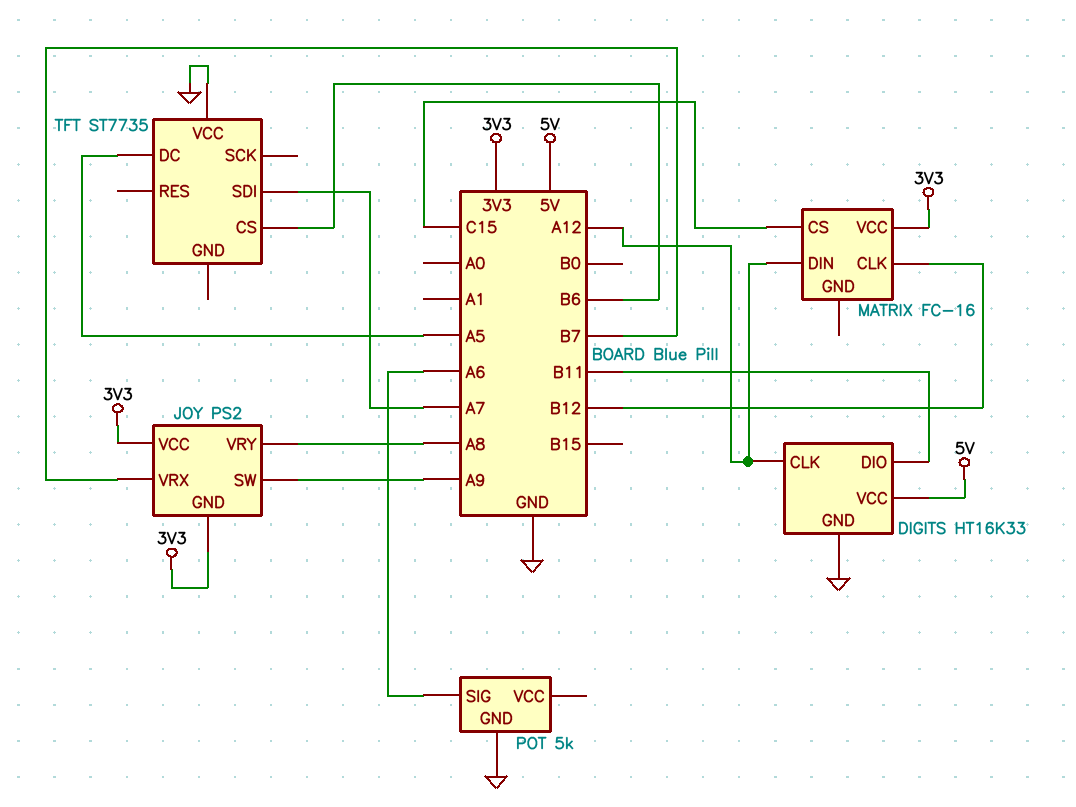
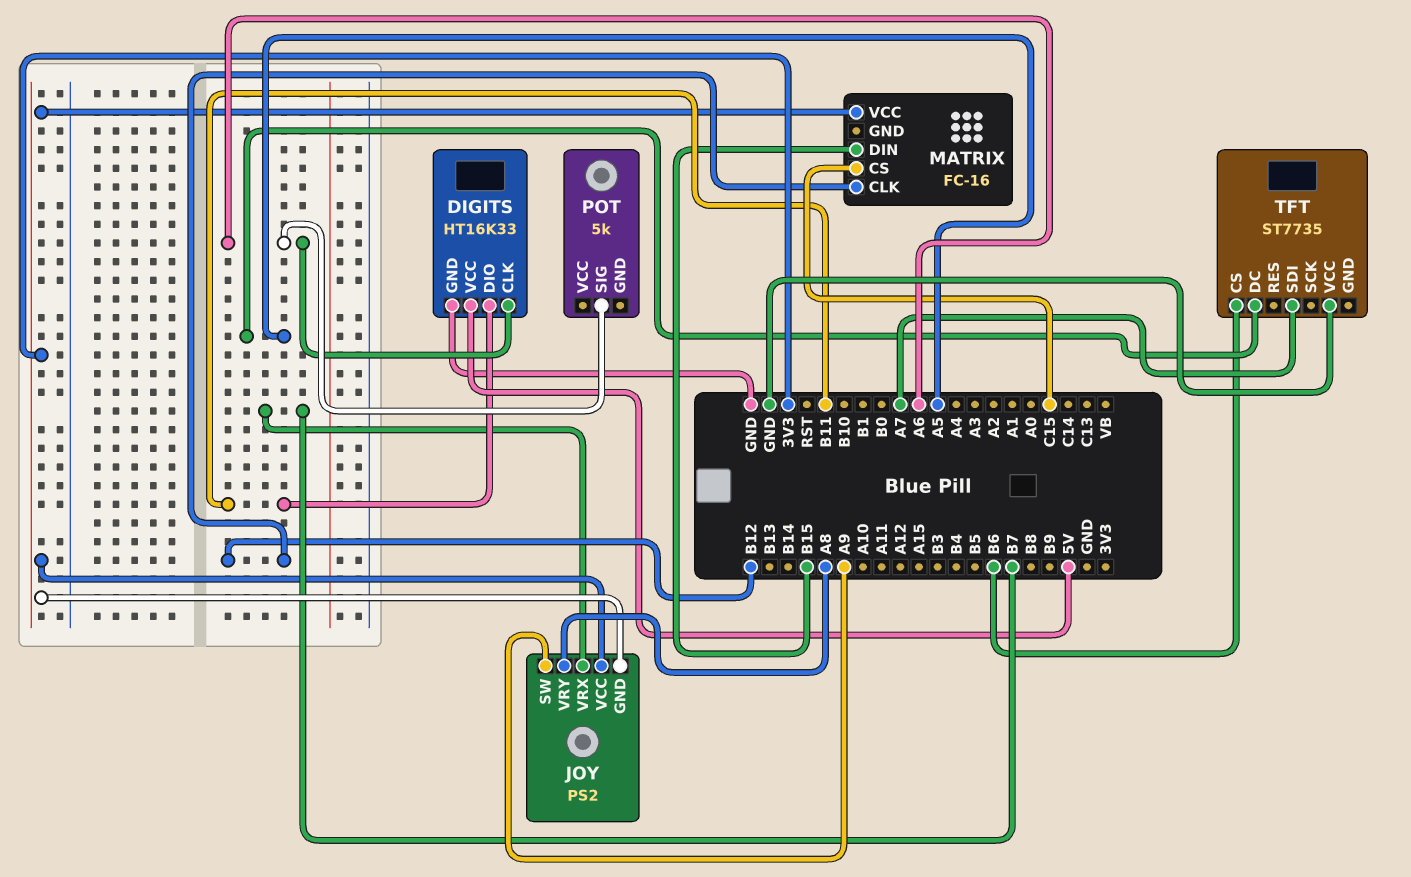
DIGITS pin CLK: A12 -> A6
MATRIX pin DIN: A12 -> B15
POT pin GND: GND -> none

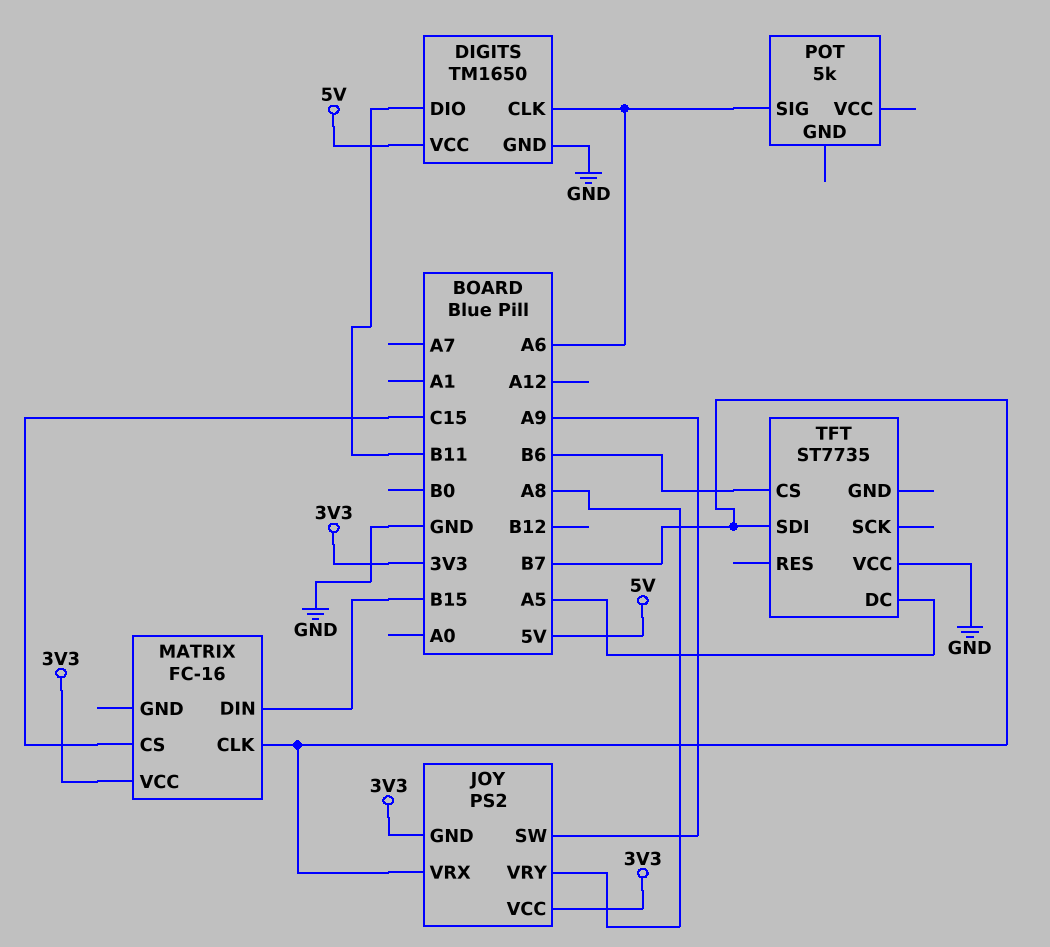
DIGITS: HT16K33 -> TM1650
MATRIX pin CLK: B12 -> B7
TFT pin SDI: A7 -> B7

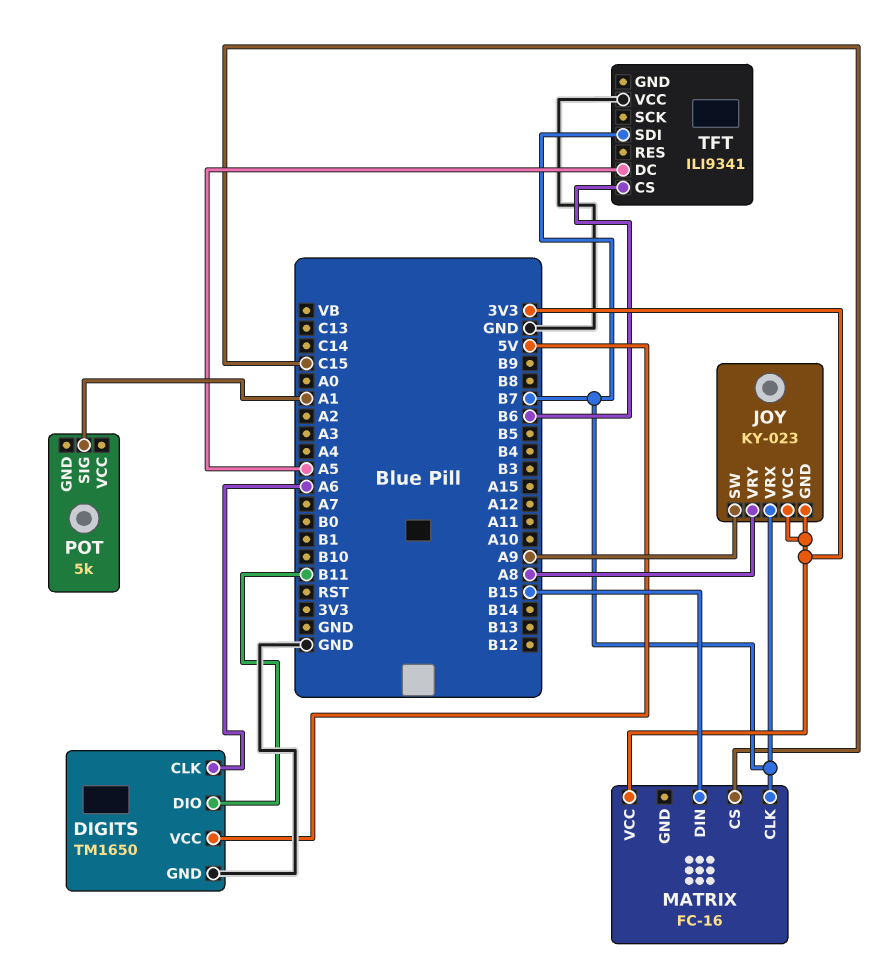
JOY: PS2 -> KY-023
POT pin SIG: A6 -> A1
TFT: ST7735 -> ILI9341

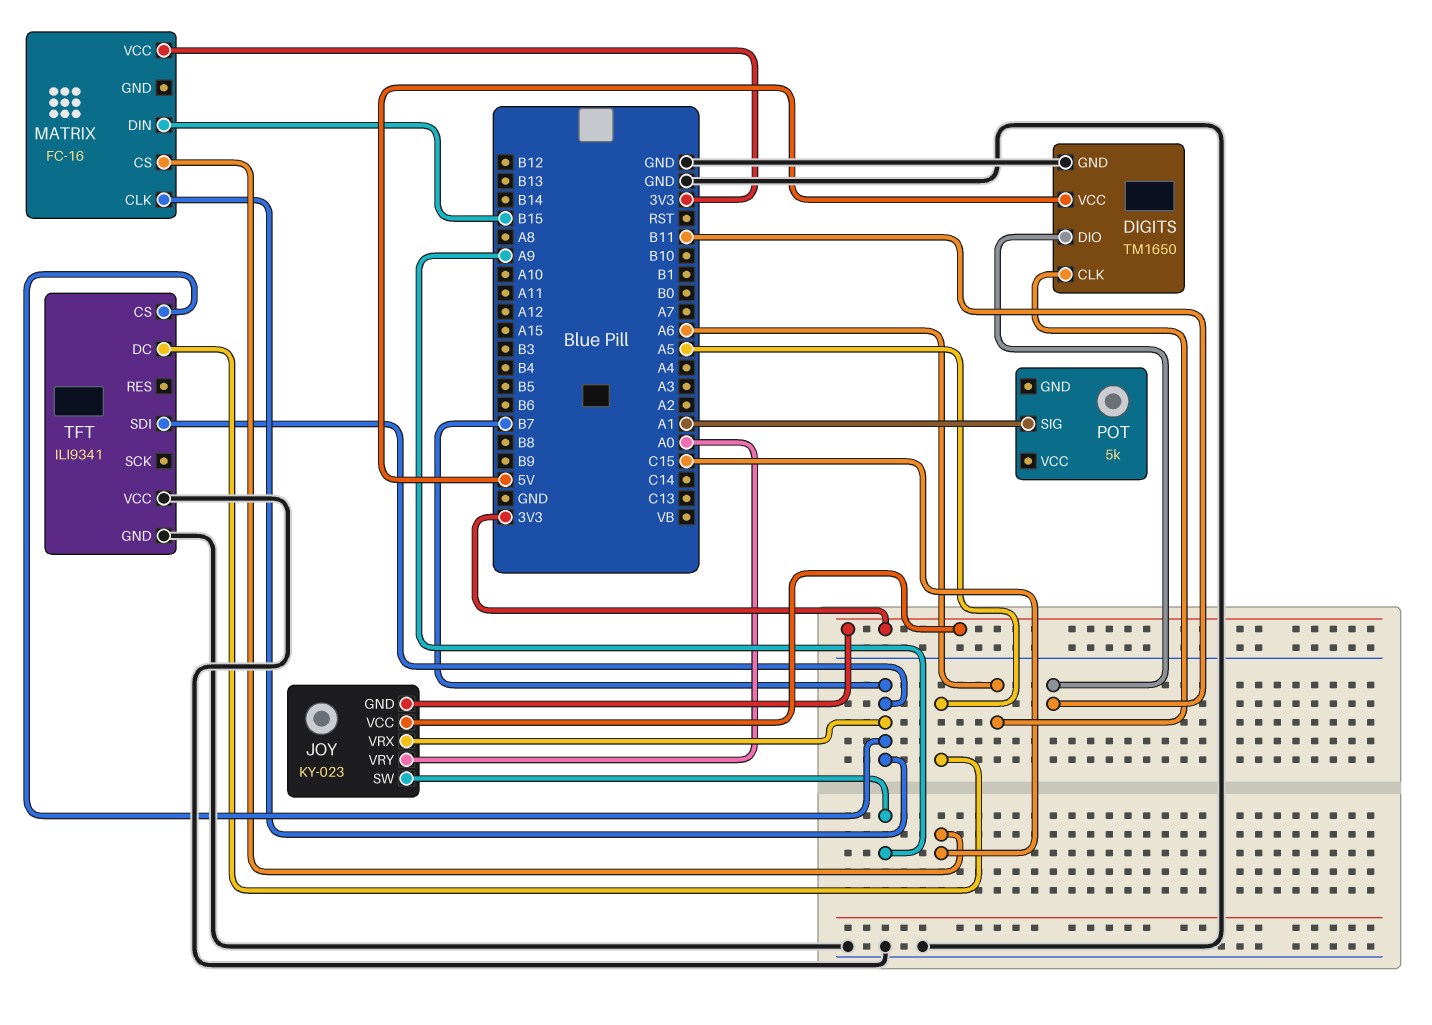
JOY pin VRY: A8 -> A0
TFT pin CS: B6 -> B7
TFT pin GND: none -> GND

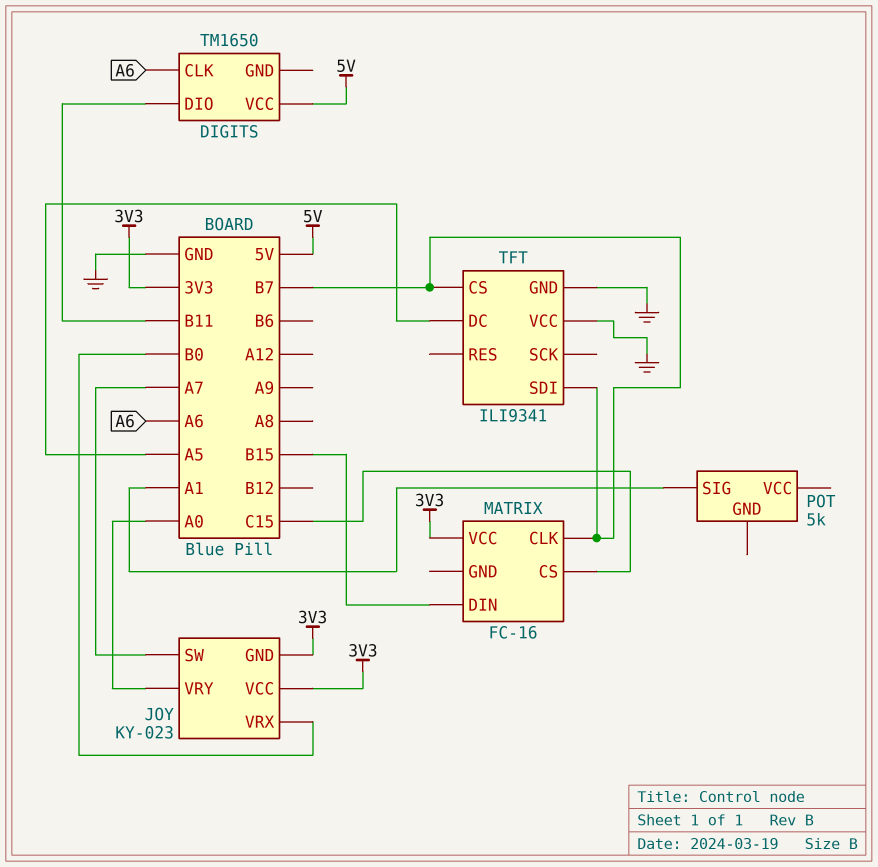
DIGITS pin GND: GND -> none
JOY pin SW: A9 -> A7
JOY pin VRX: B7 -> B0

